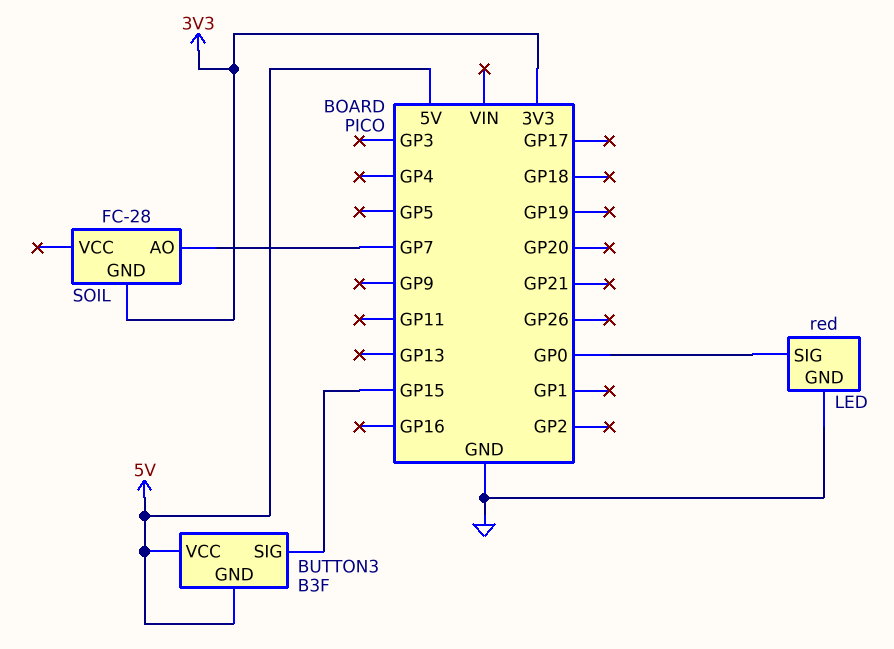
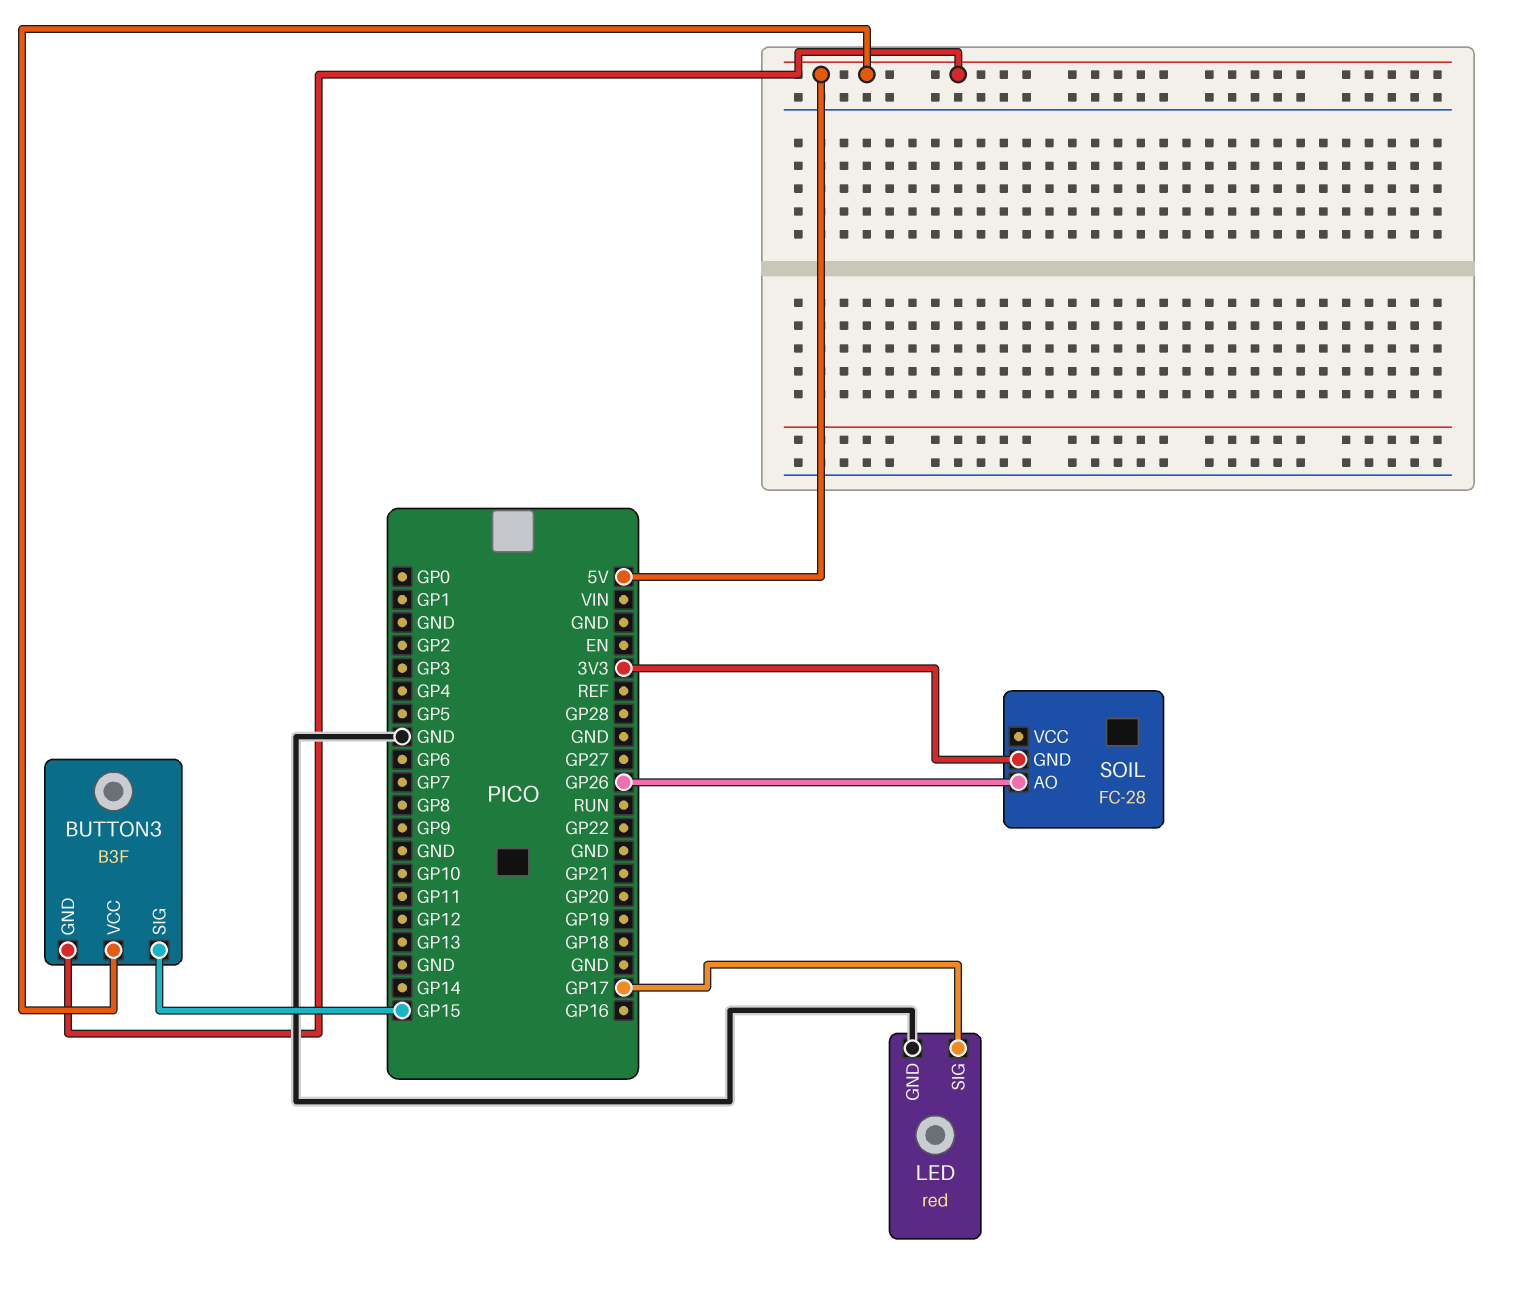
LED pin SIG: GP0 -> GP17
SOIL pin AO: GP7 -> GP26

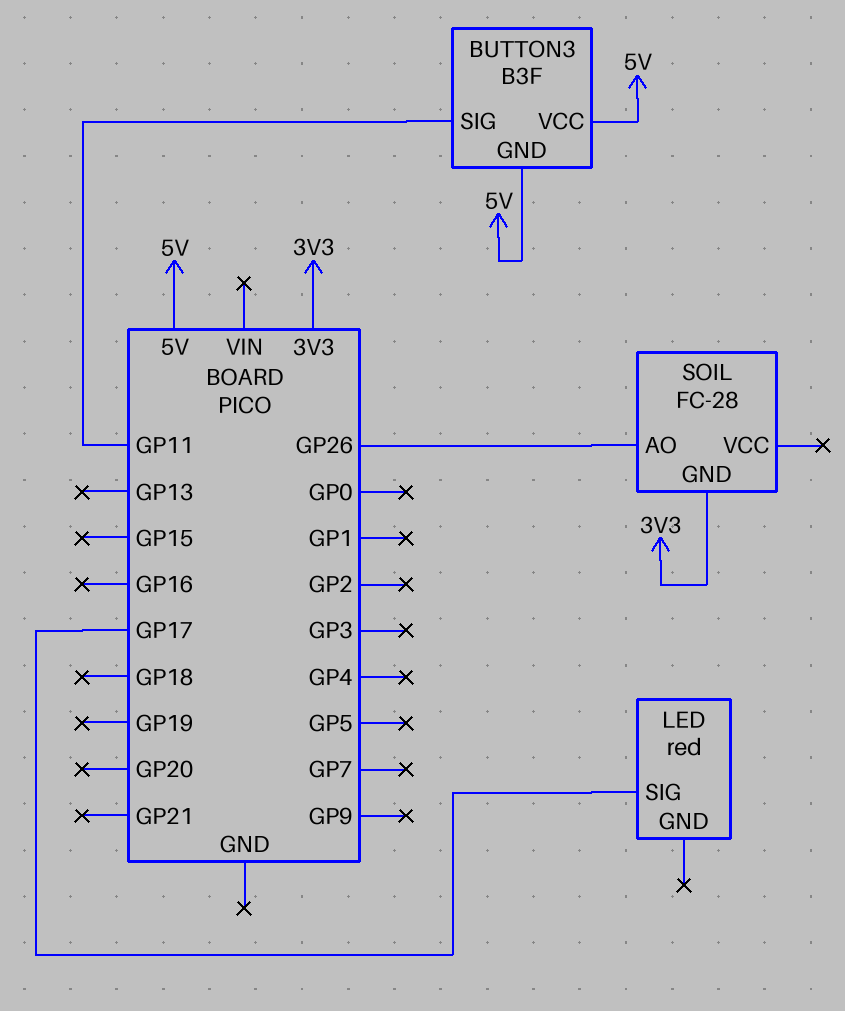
BUTTON3 pin SIG: GP15 -> GP11
LED pin GND: GND -> none

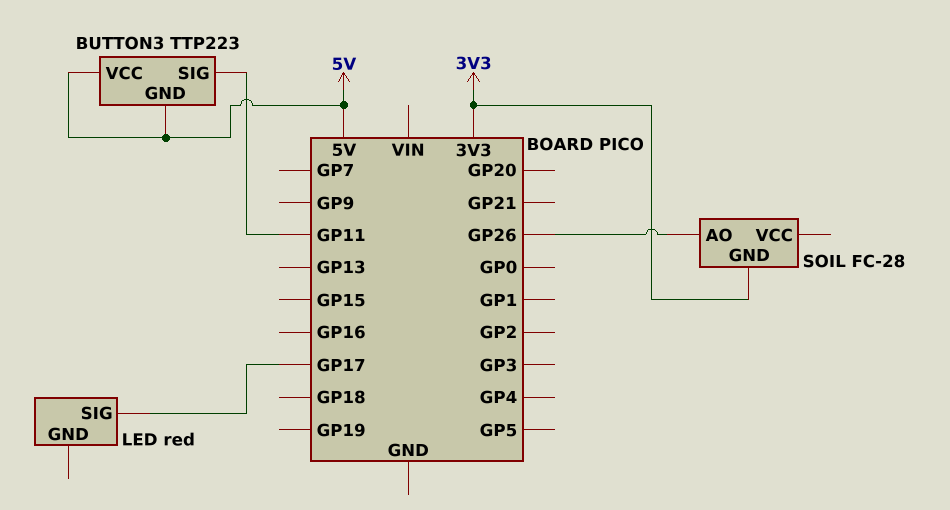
BUTTON3: B3F -> TTP223

